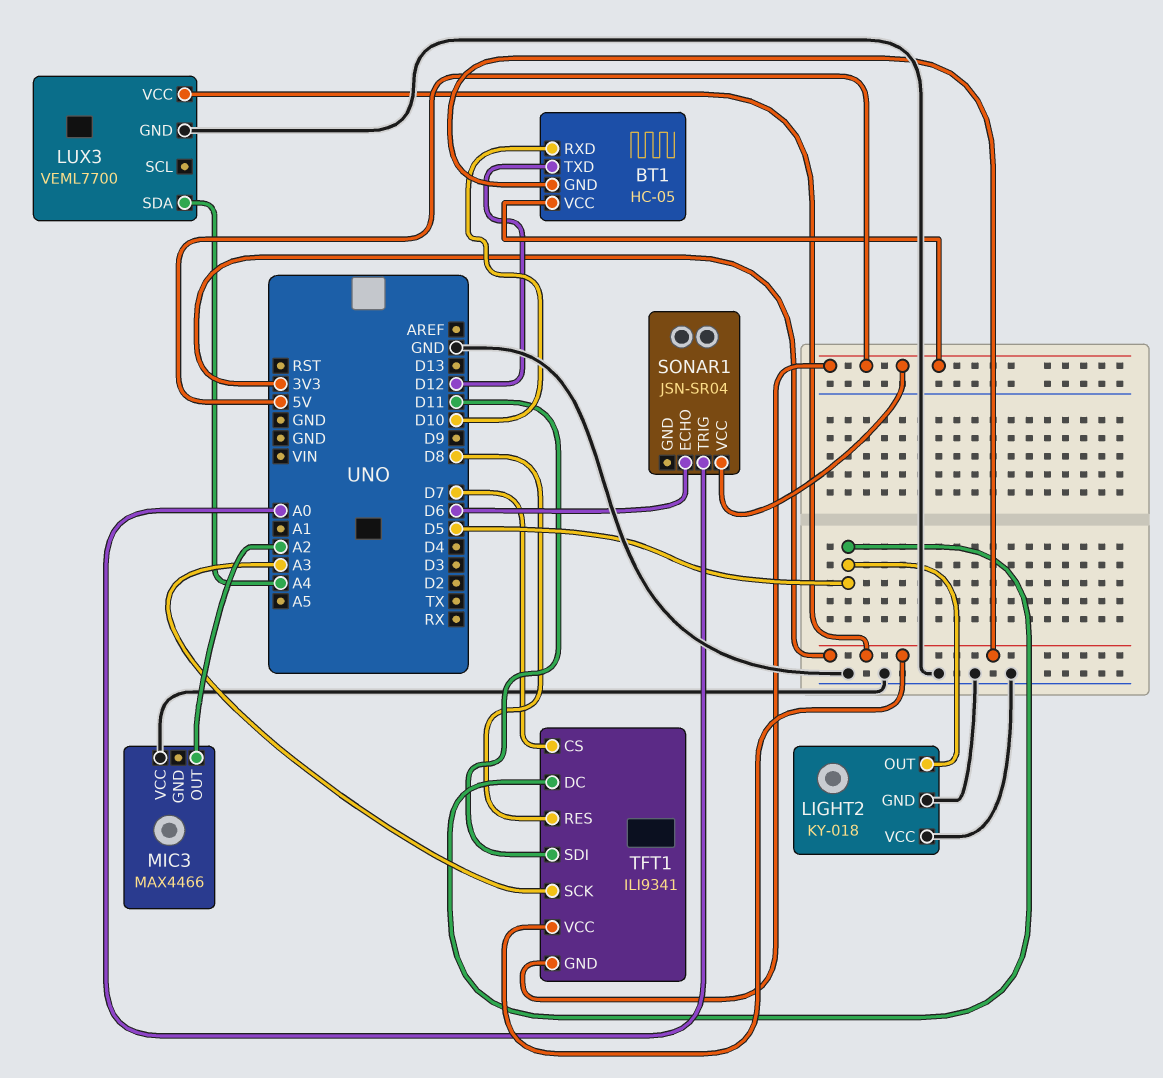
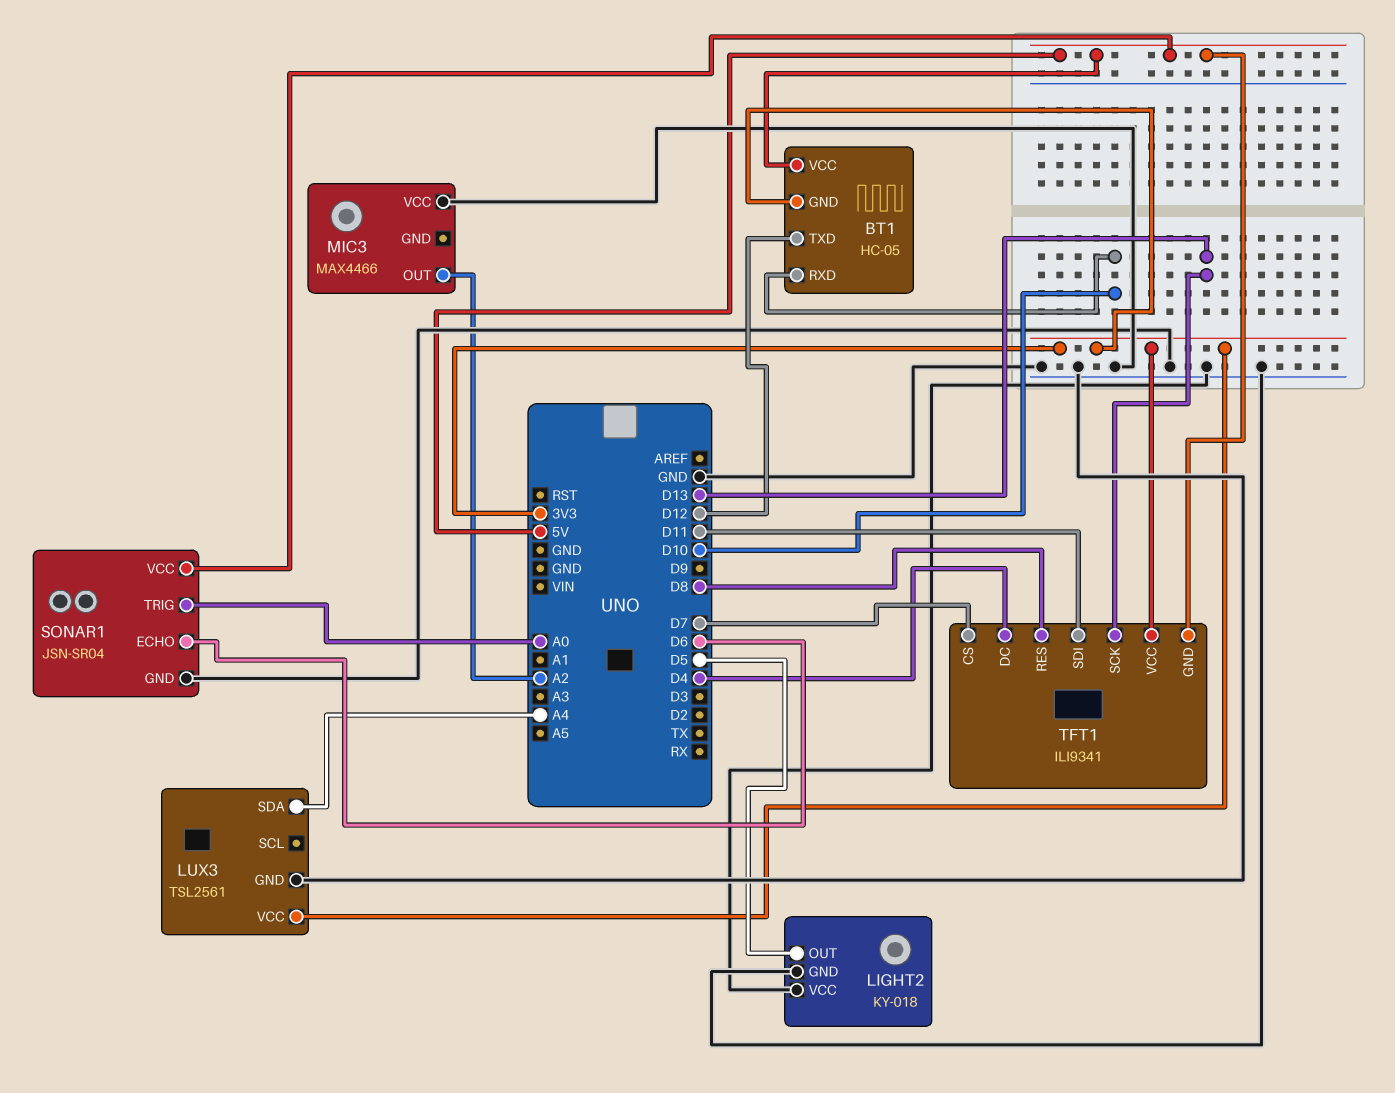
LUX3: VEML7700 -> TSL2561
SONAR1 pin GND: none -> GND
TFT1 pin DC: D5 -> D4
TFT1 pin SCK: A3 -> D13

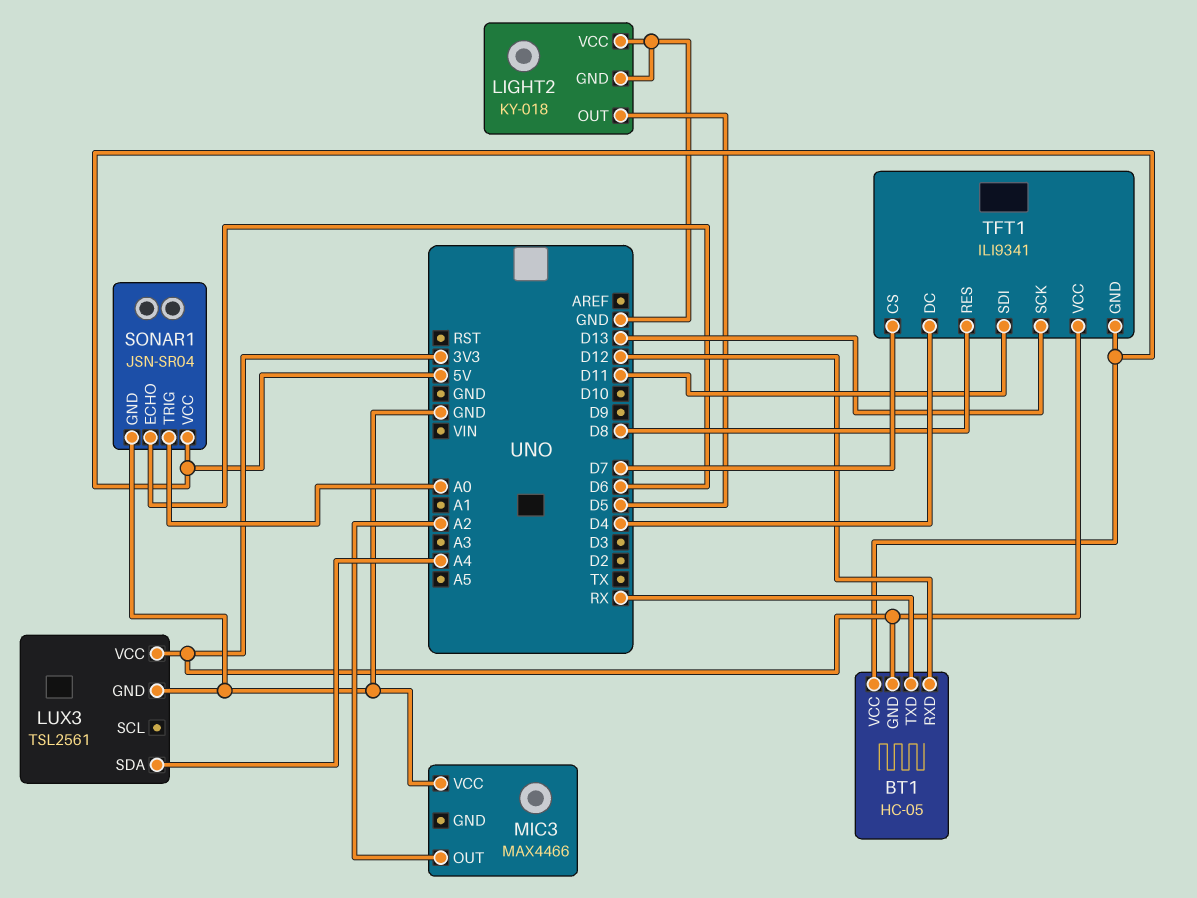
BT1 pin RXD: D10 -> D12
BT1 pin TXD: D12 -> RX

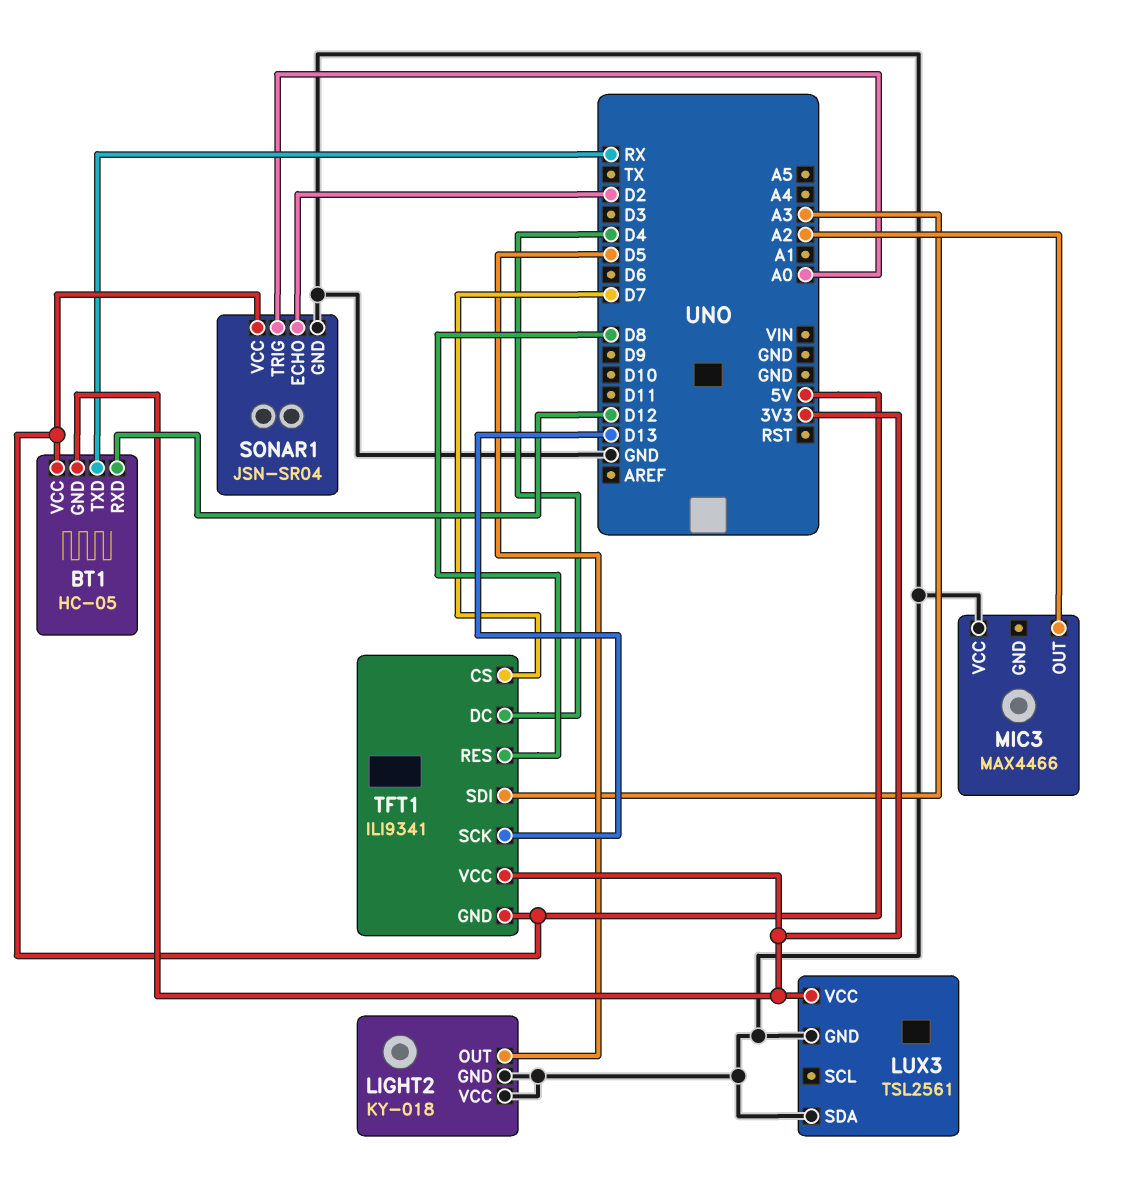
LUX3 pin SDA: A4 -> GND
SONAR1 pin ECHO: D6 -> D2
TFT1 pin SDI: D11 -> A3

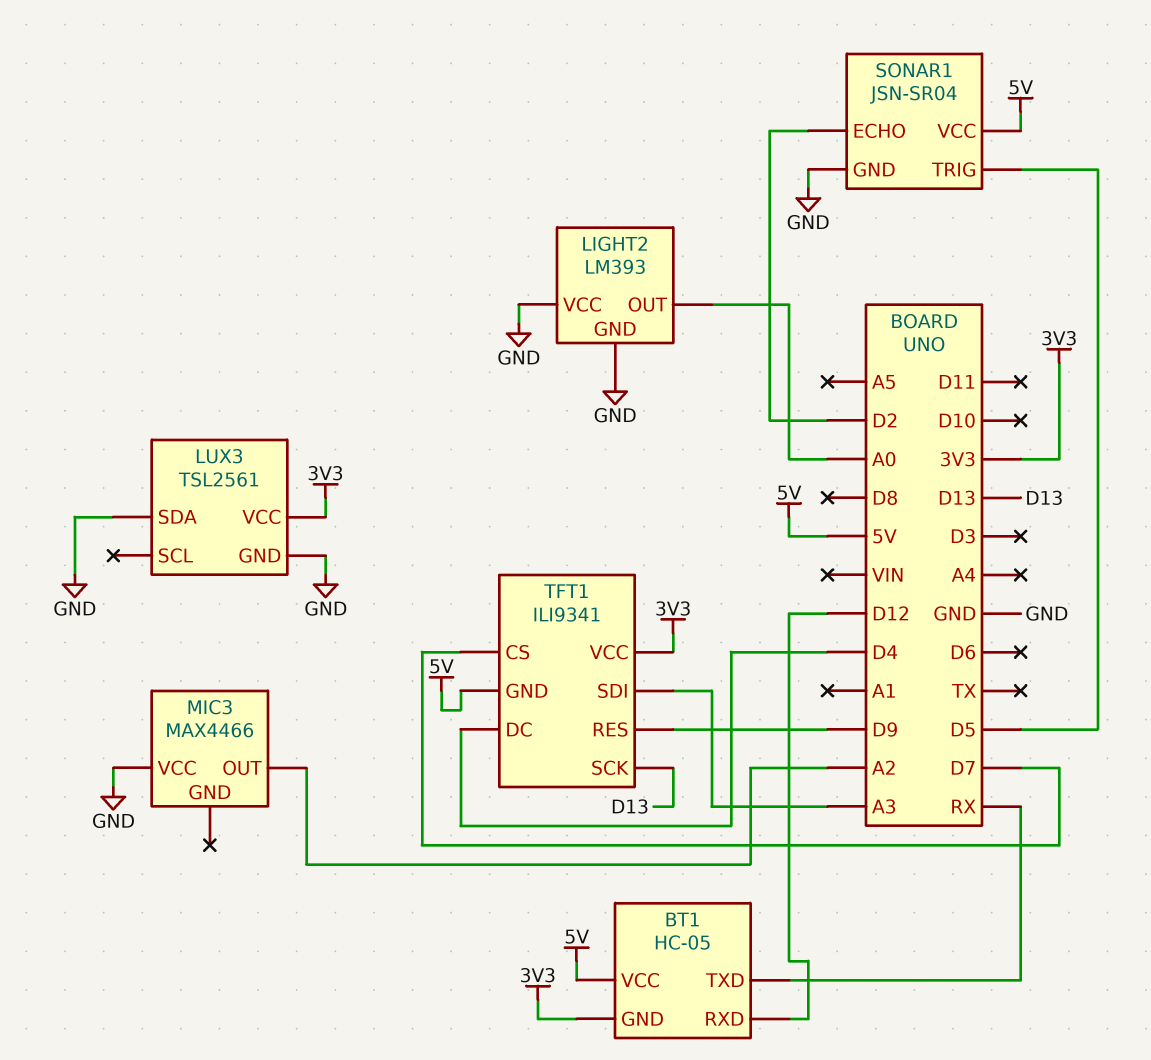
LIGHT2: KY-018 -> LM393
LIGHT2 pin OUT: D5 -> A0
SONAR1 pin TRIG: A0 -> D5
TFT1 pin RES: D8 -> D9

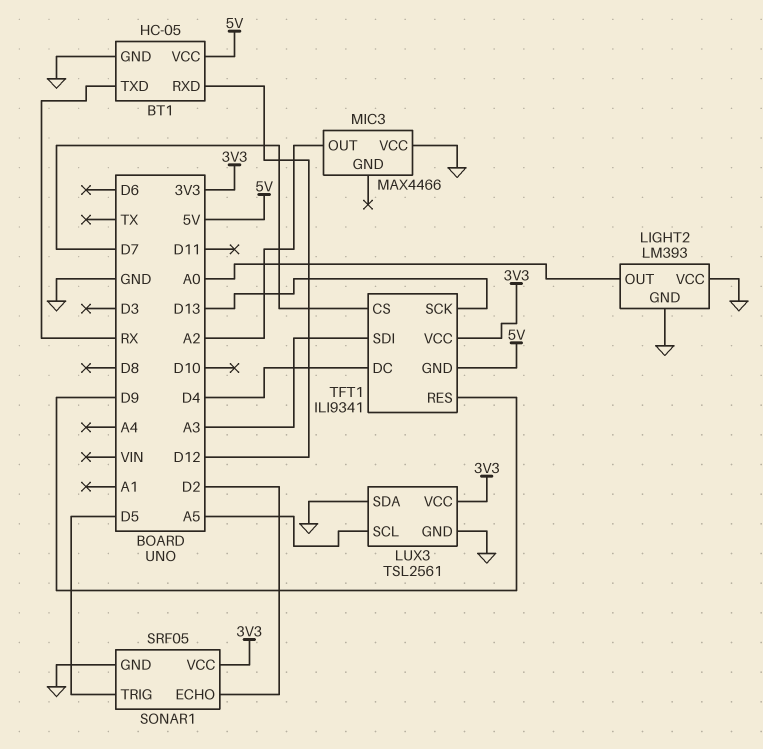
BT1 pin GND: 3V3 -> GND
LUX3 pin SCL: none -> A5
SONAR1: JSN-SR04 -> SRF05
SONAR1 pin VCC: 5V -> 3V3

